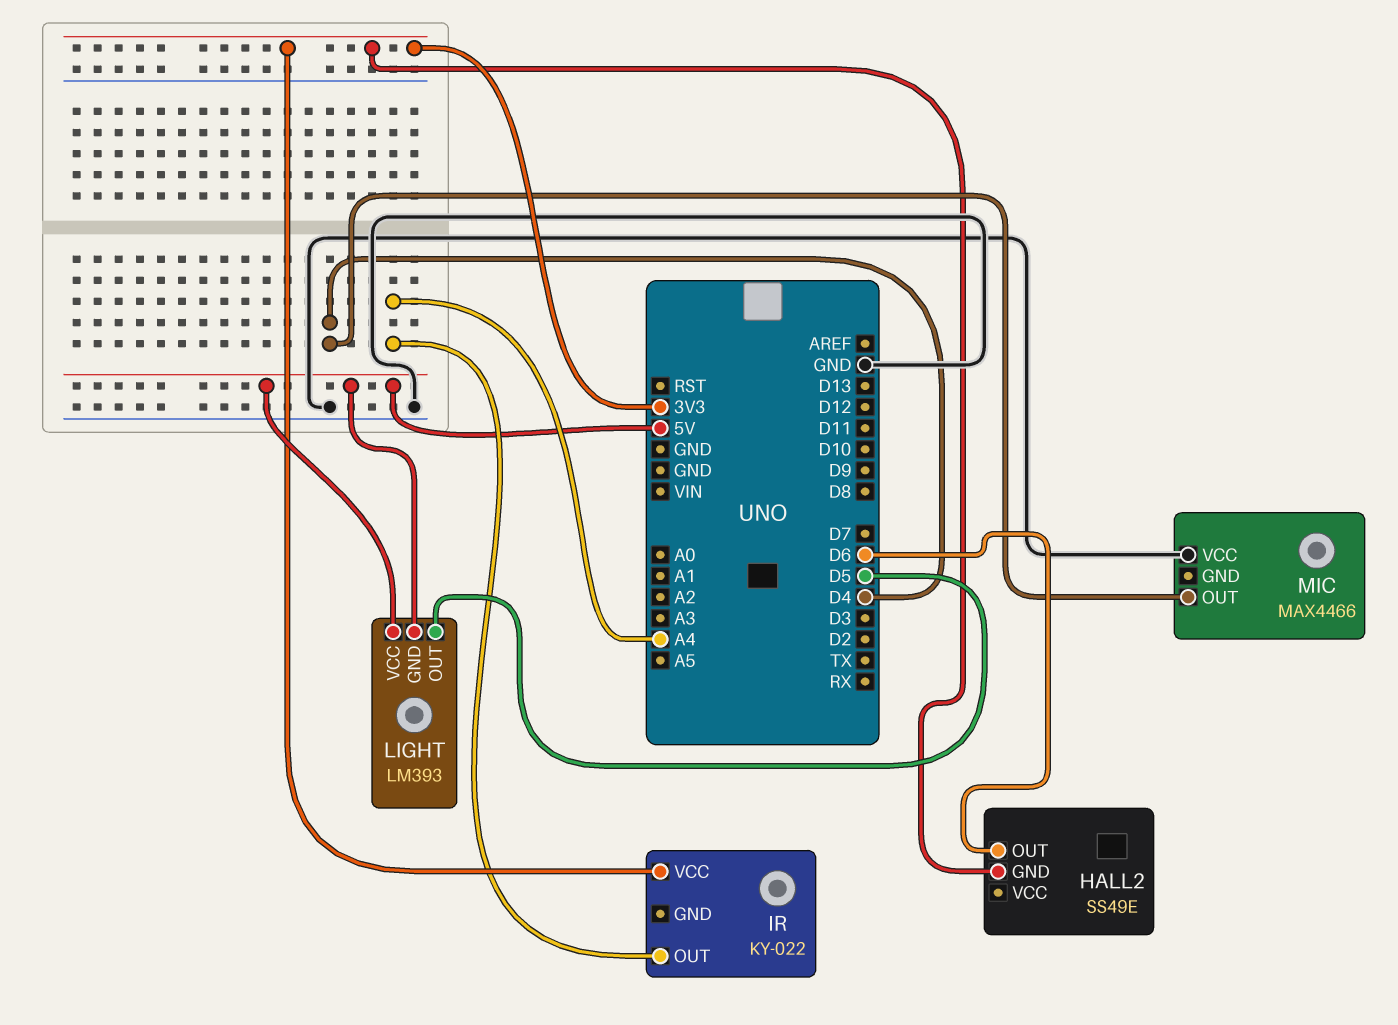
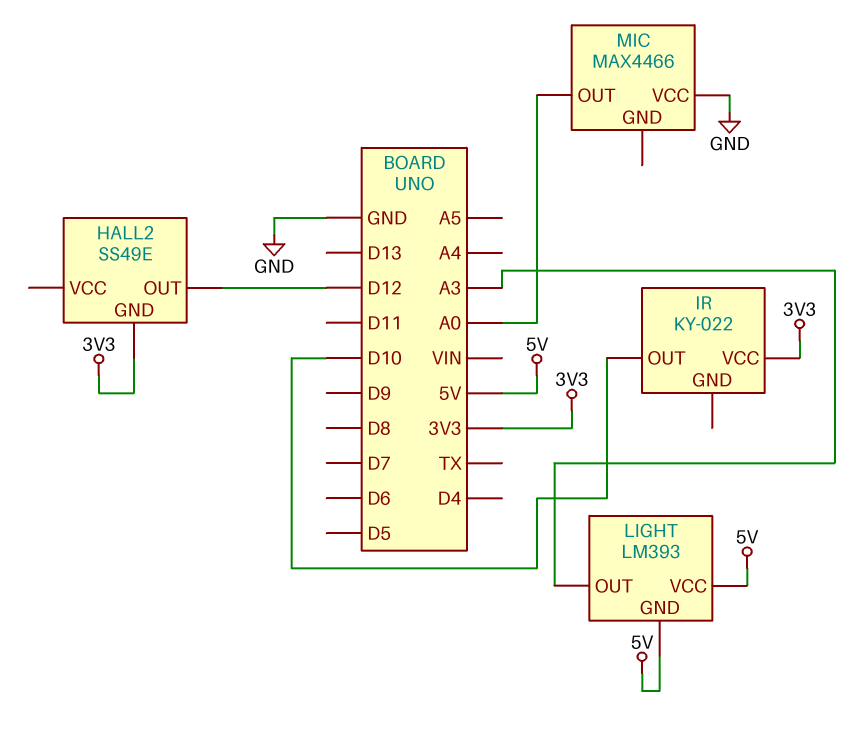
HALL2 pin OUT: D6 -> D12
IR pin OUT: A4 -> D10
LIGHT pin OUT: D5 -> A3
MIC pin OUT: D4 -> A0

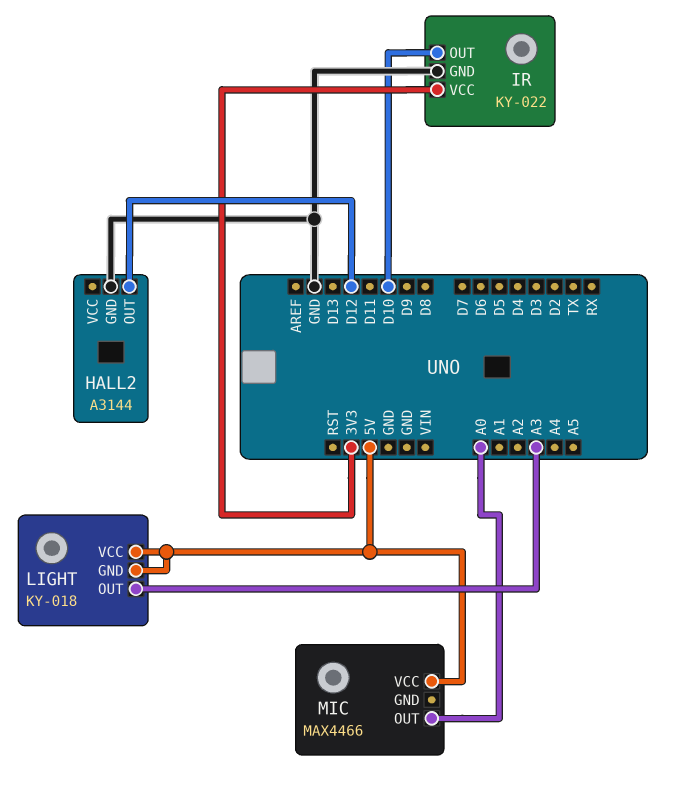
HALL2: SS49E -> A3144
HALL2 pin GND: 3V3 -> GND
IR pin GND: none -> GND
LIGHT: LM393 -> KY-018
MIC pin VCC: GND -> 5V

